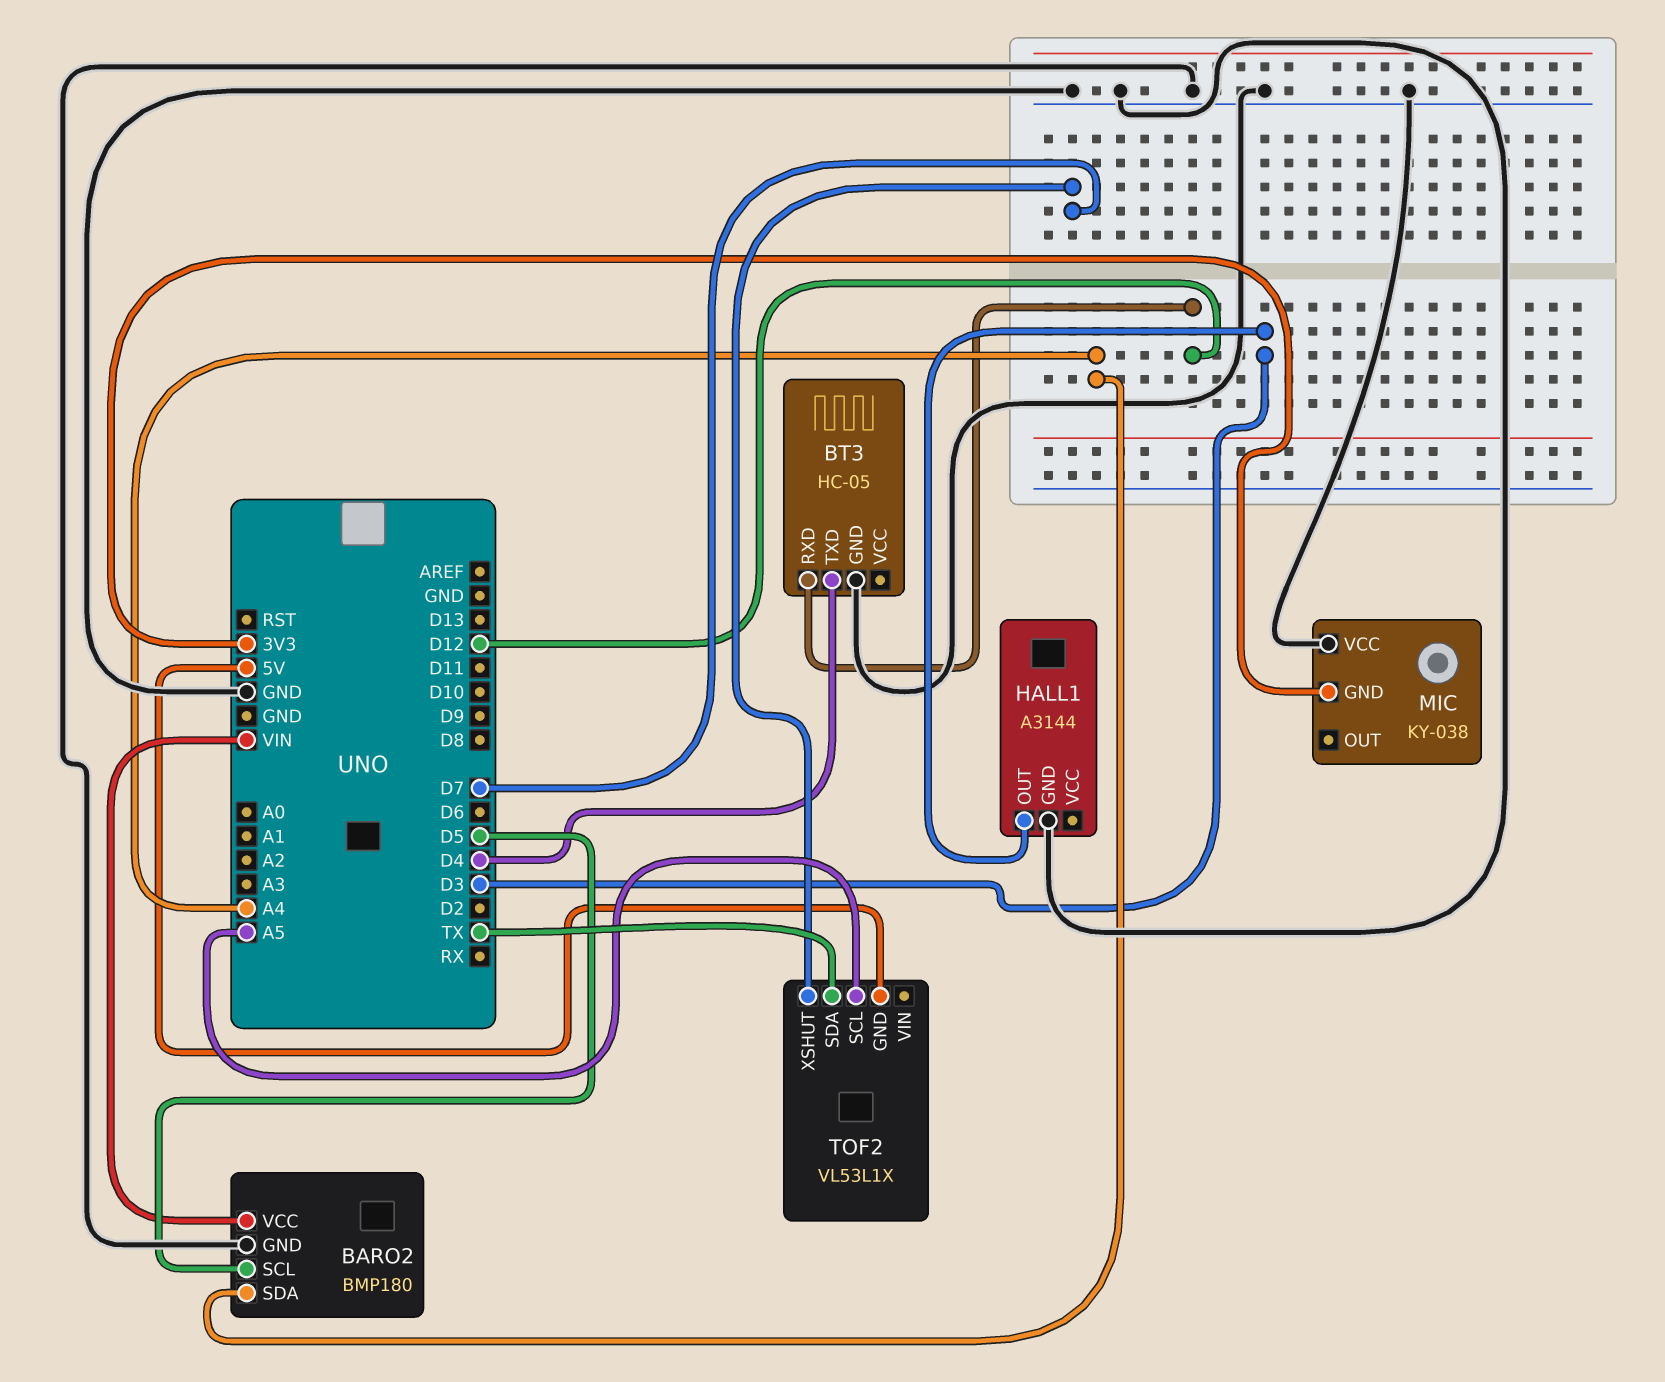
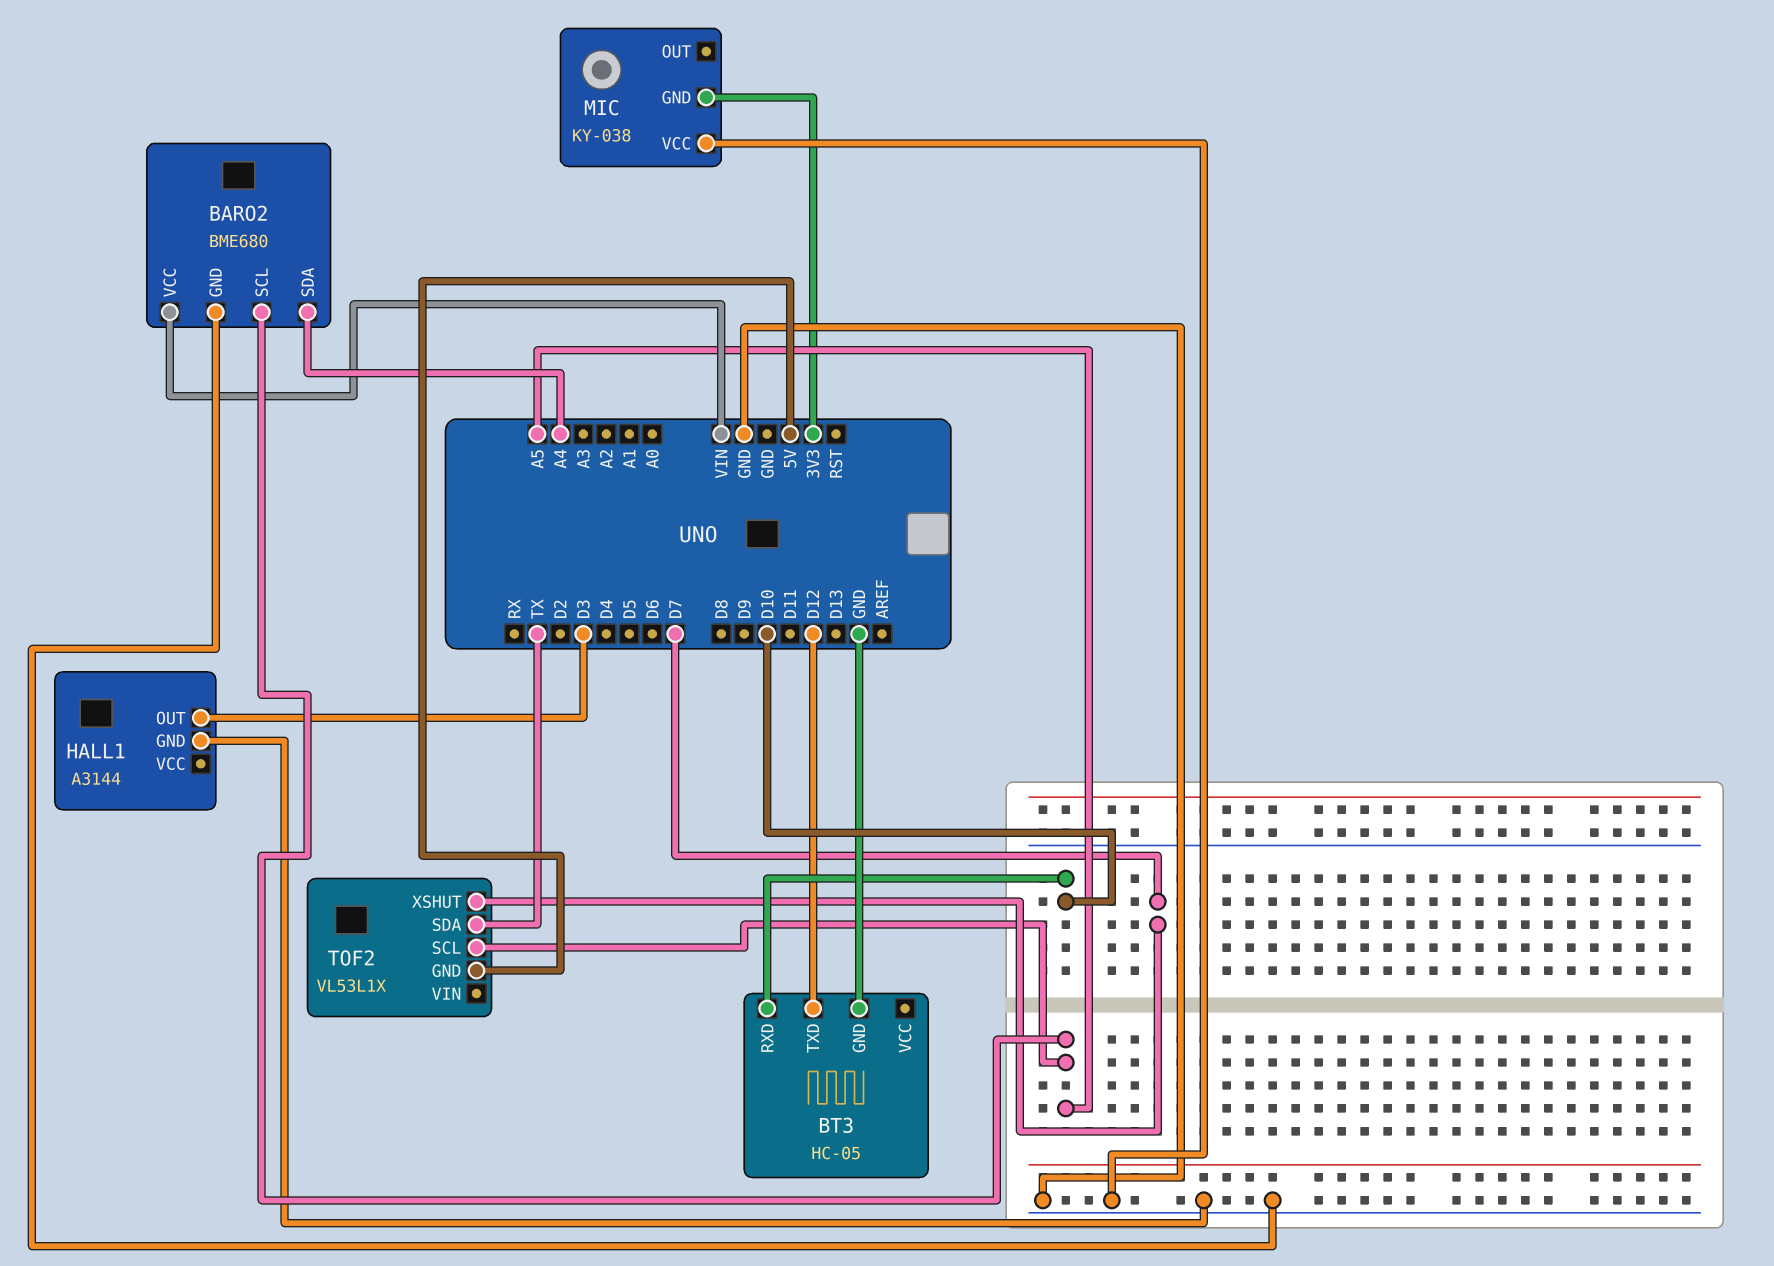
BARO2: BMP180 -> BME680
BARO2 pin SCL: D5 -> A5
BT3 pin RXD: D12 -> D10
BT3 pin TXD: D4 -> D12

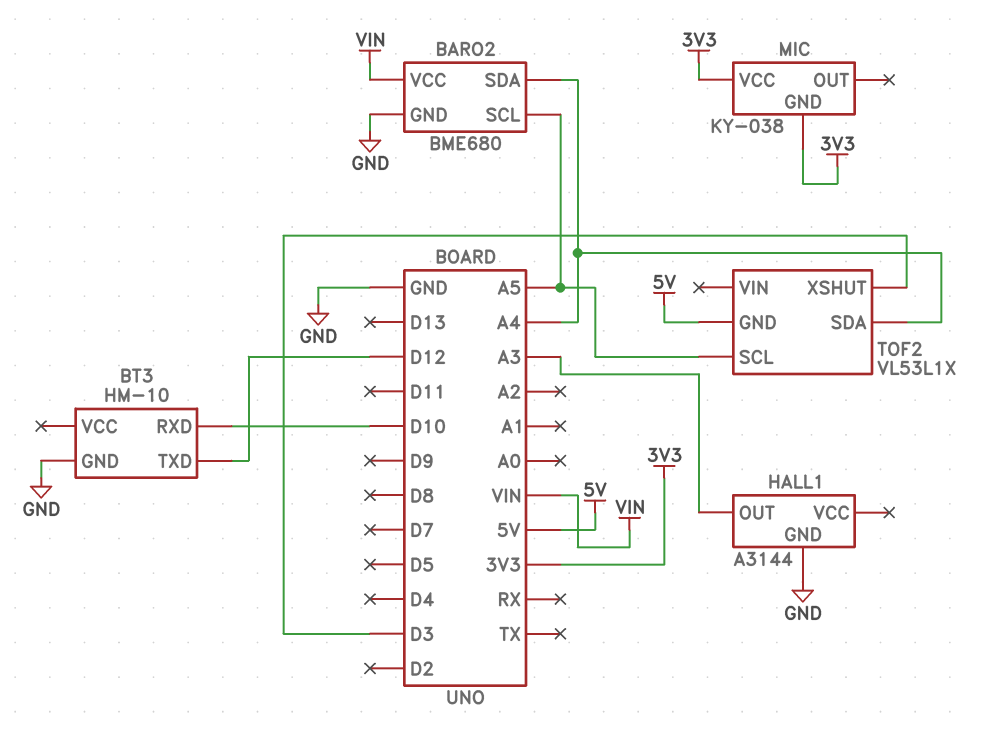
BT3: HC-05 -> HM-10
HALL1 pin OUT: D3 -> A3
MIC pin VCC: GND -> 3V3
TOF2 pin SDA: TX -> A4
TOF2 pin XSHUT: D7 -> D3

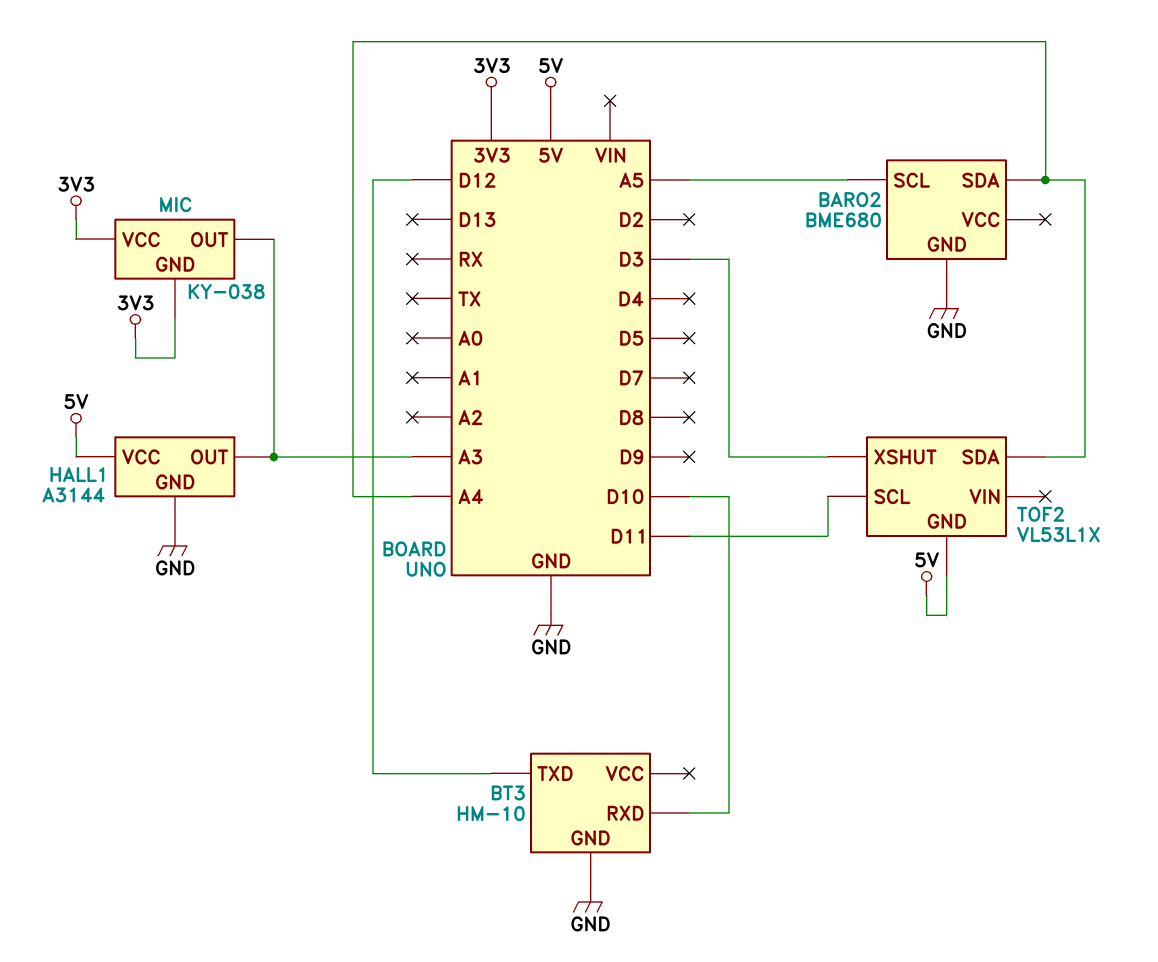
BARO2 pin VCC: VIN -> none
HALL1 pin VCC: none -> 5V
MIC pin OUT: none -> A3
TOF2 pin SCL: A5 -> D11

